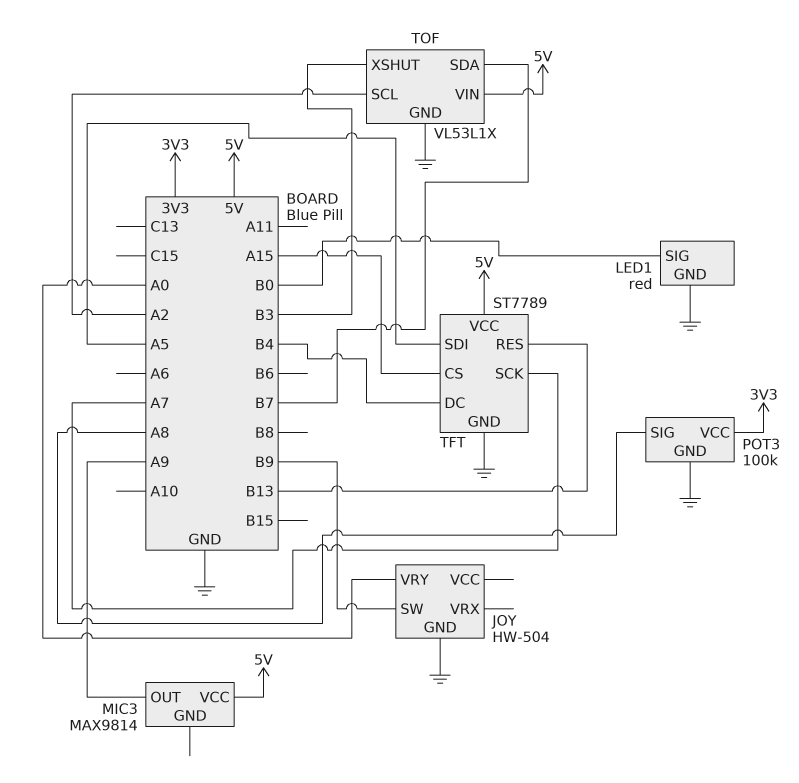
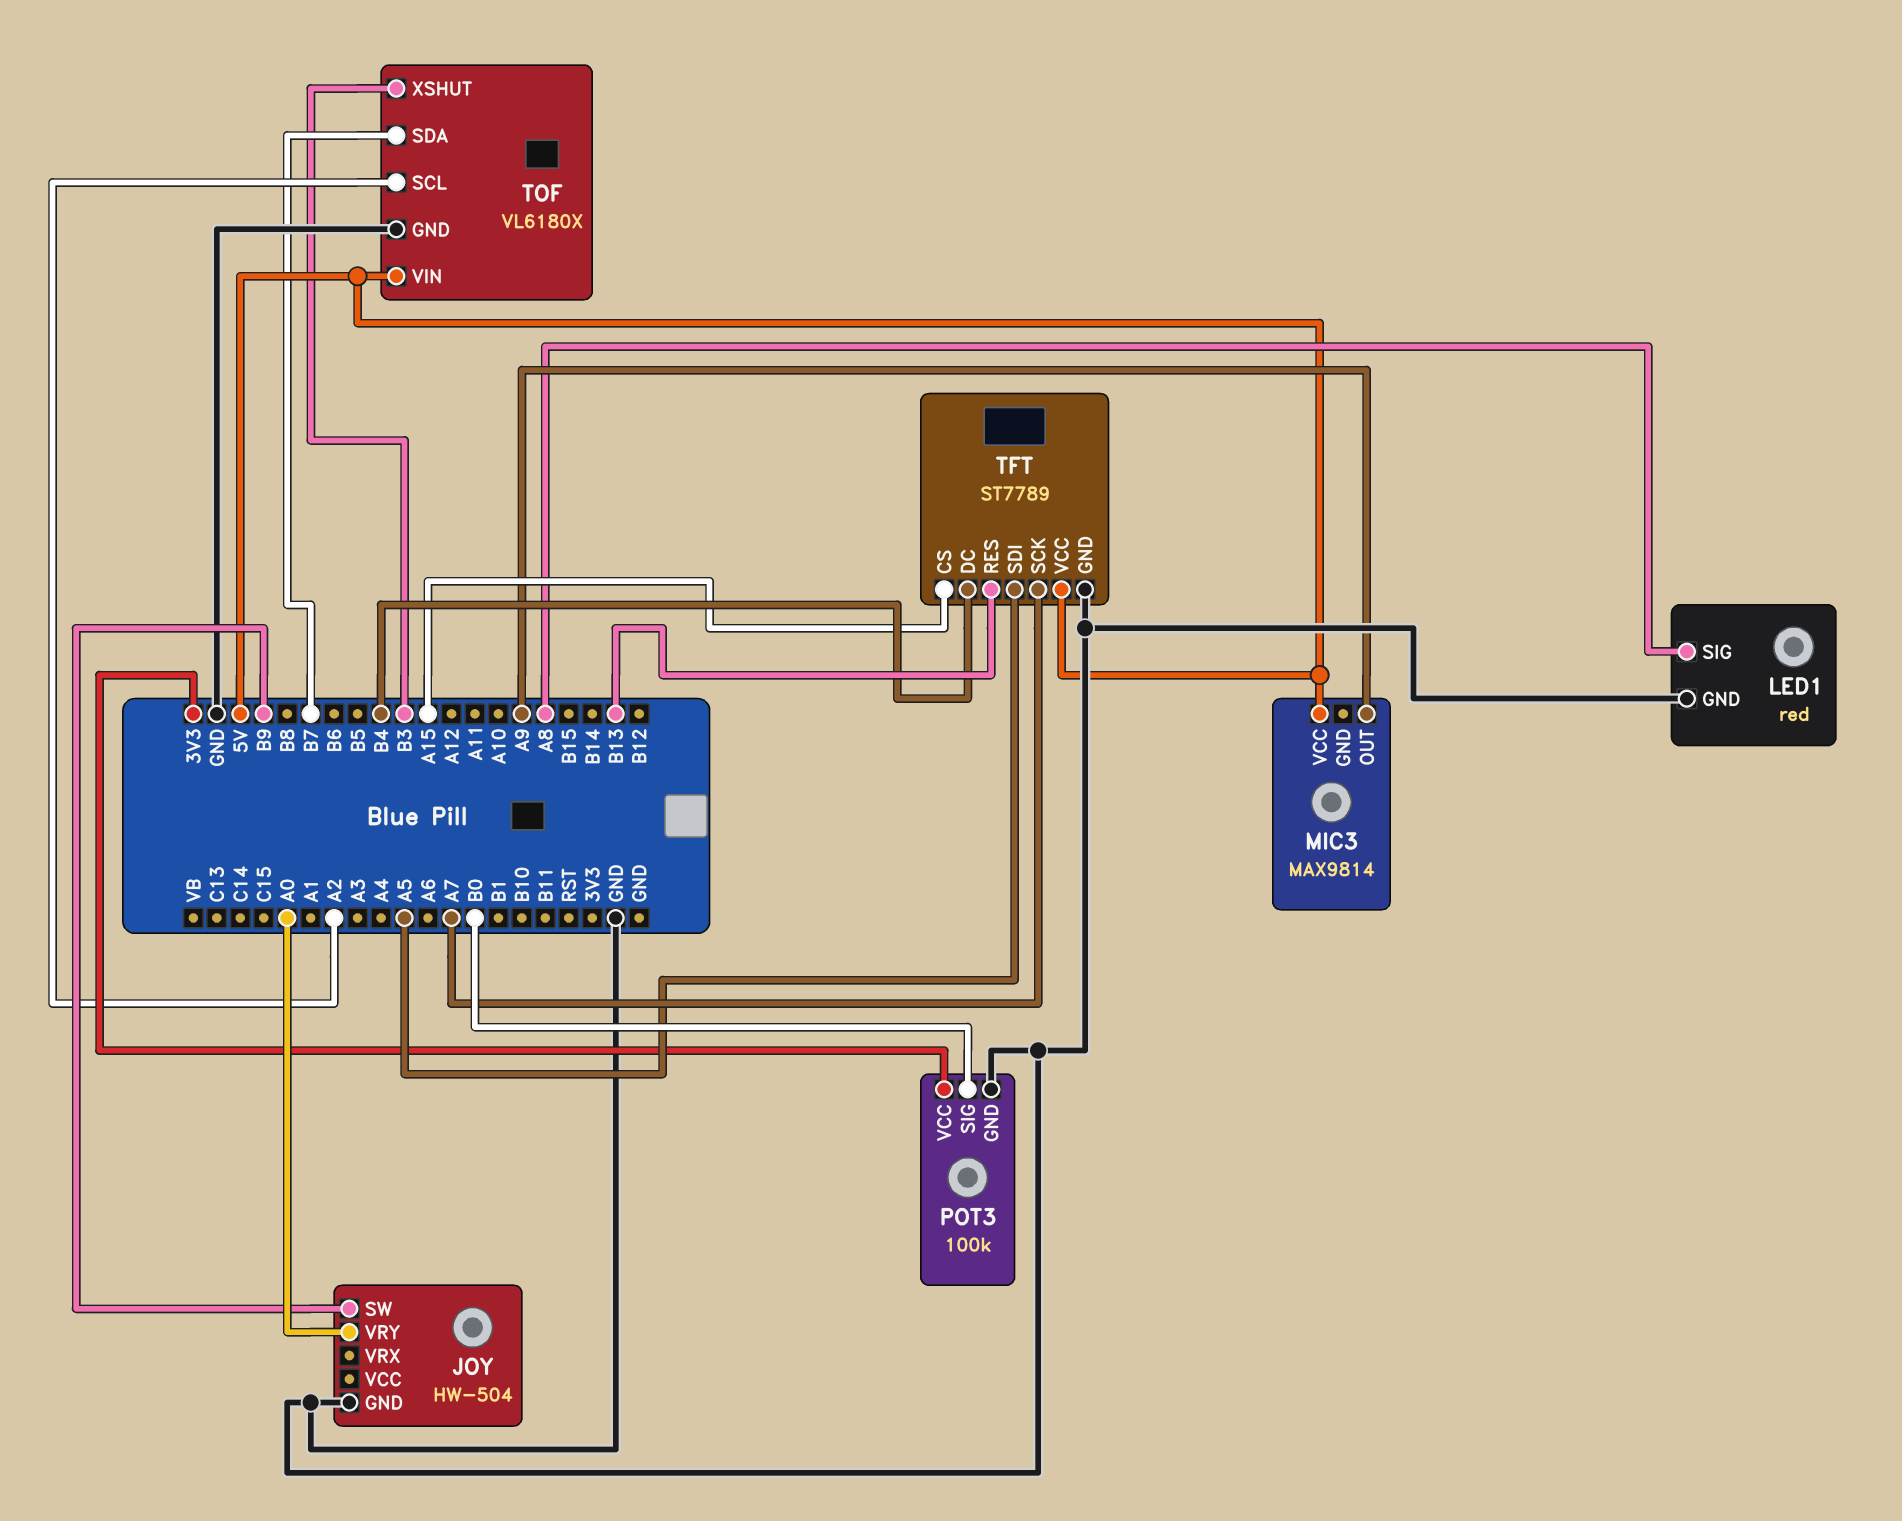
LED1 pin SIG: B0 -> A8
POT3 pin SIG: A8 -> B0
TOF: VL53L1X -> VL6180X

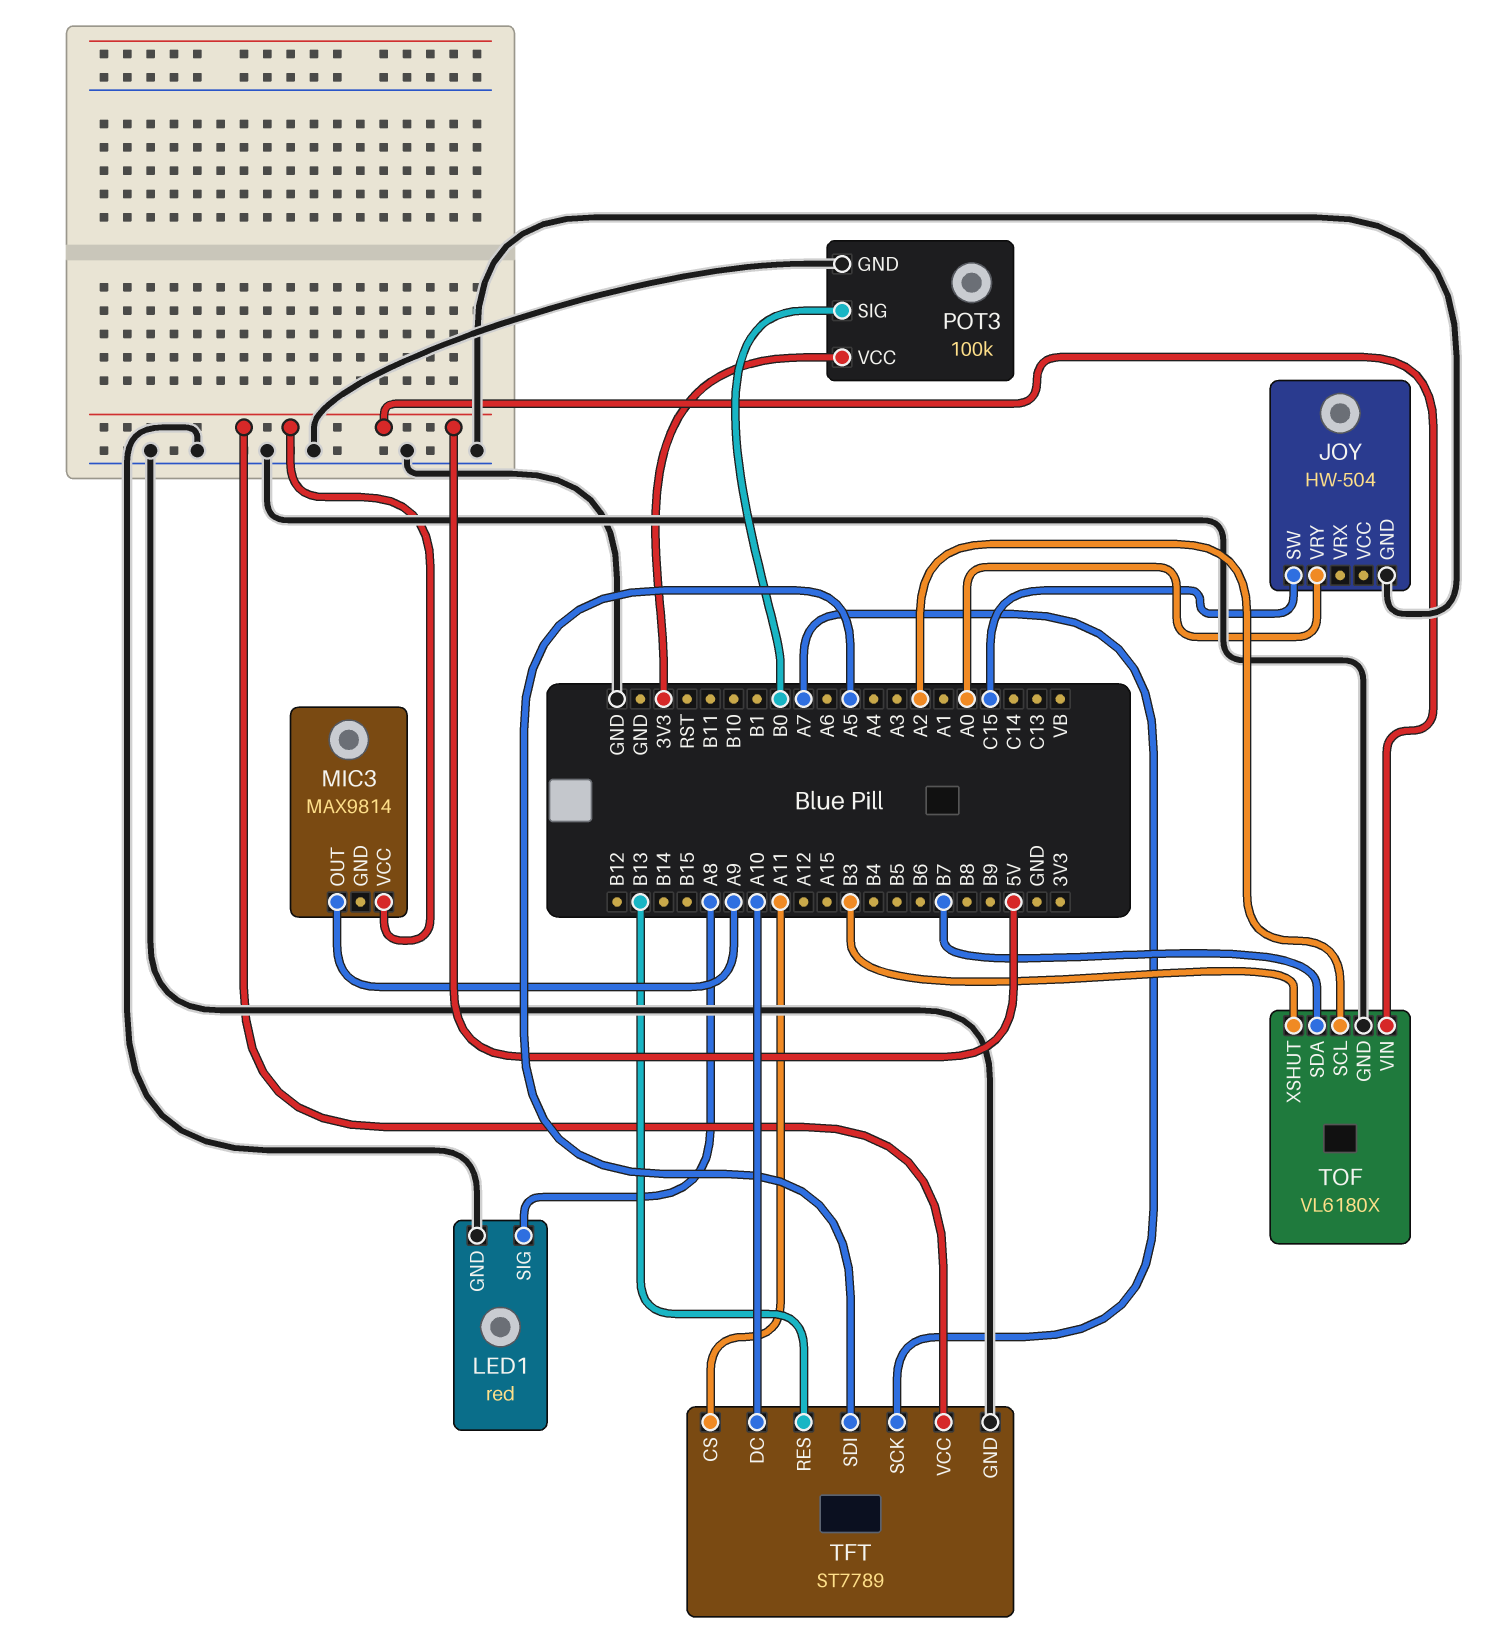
JOY pin SW: B9 -> C15
TFT pin CS: A15 -> A11
TFT pin DC: B4 -> A10

